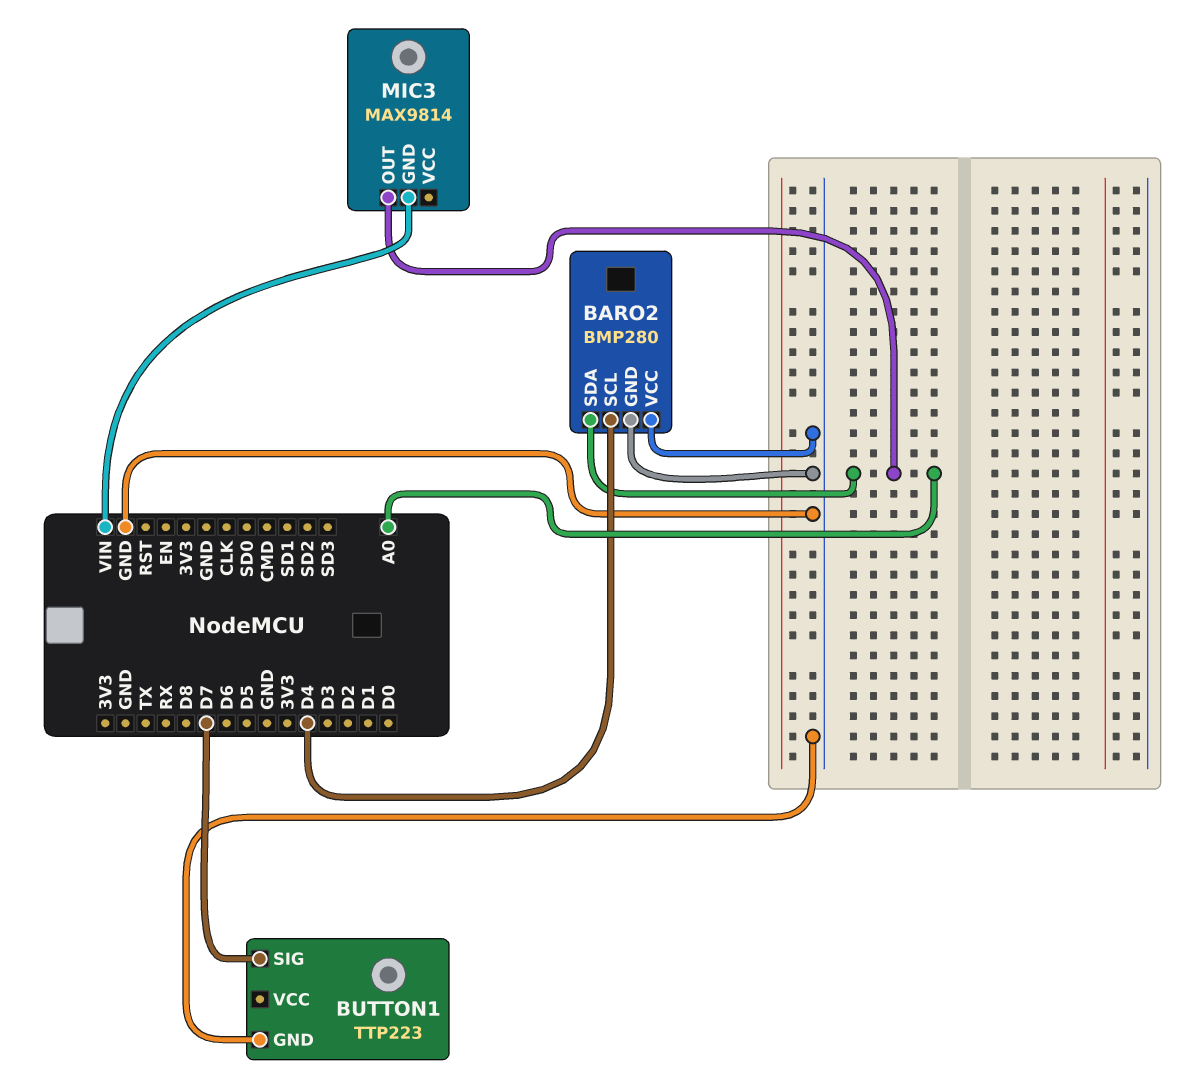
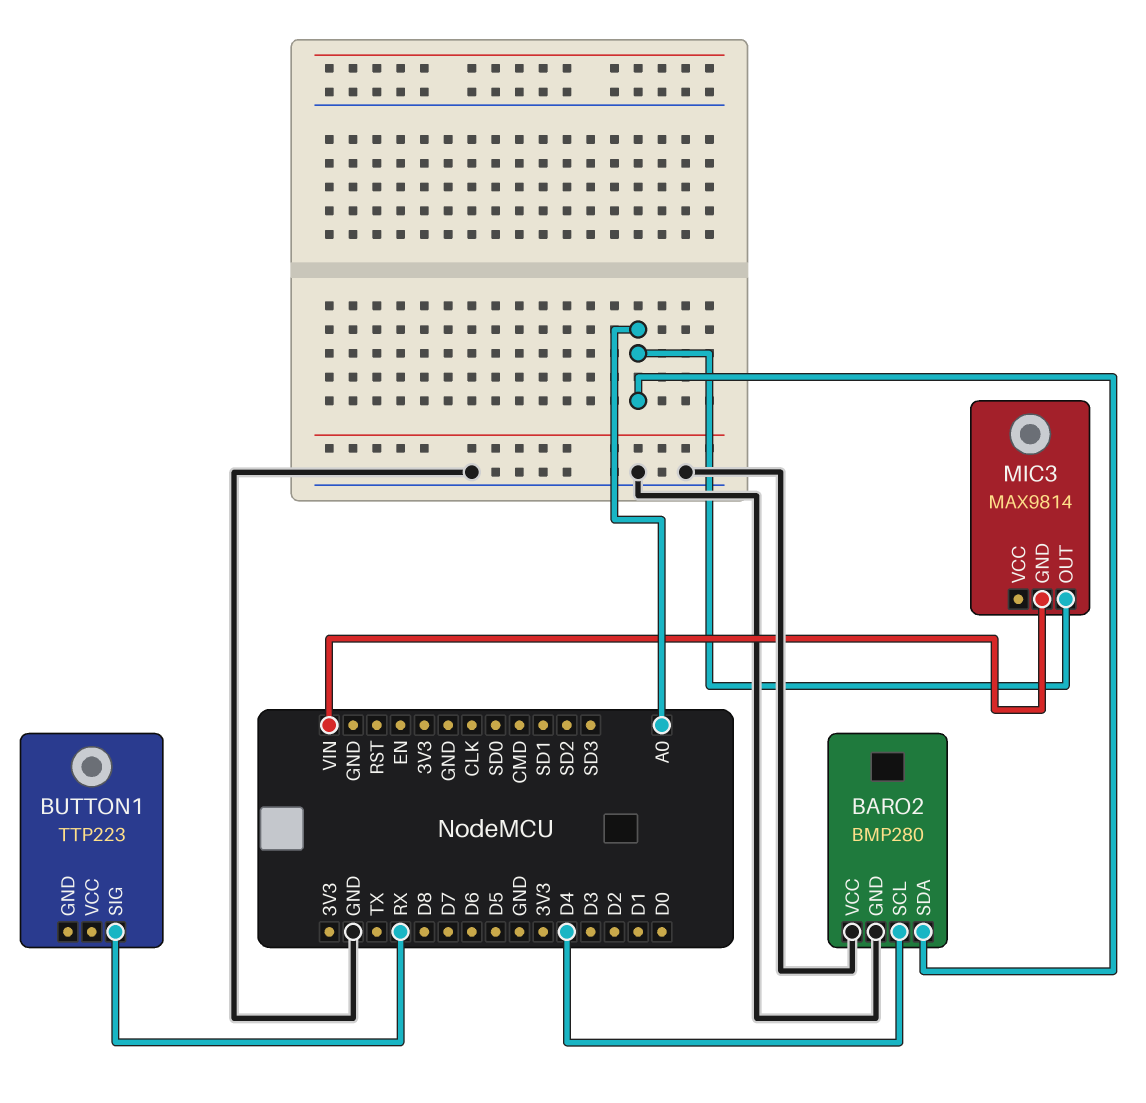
BUTTON1 pin GND: GND -> none
BUTTON1 pin SIG: D7 -> RX

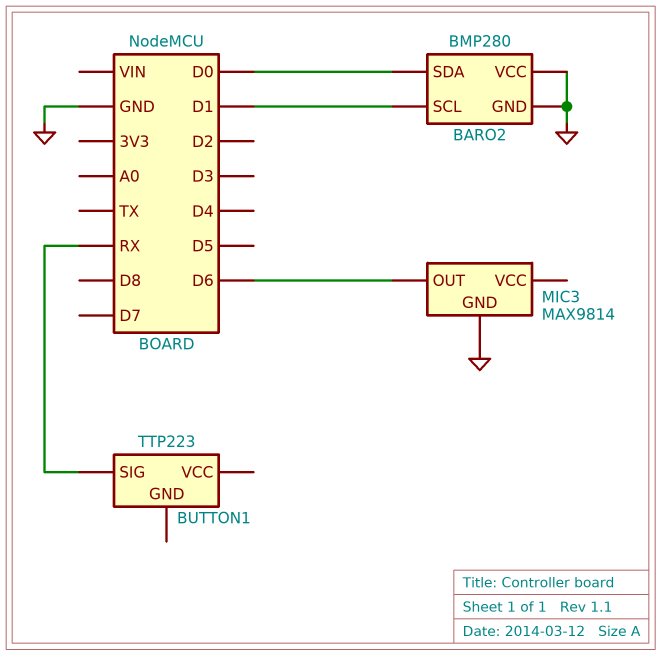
BARO2 pin SCL: D4 -> D1
BARO2 pin SDA: A0 -> D0
MIC3 pin GND: VIN -> GND
MIC3 pin OUT: A0 -> D6

